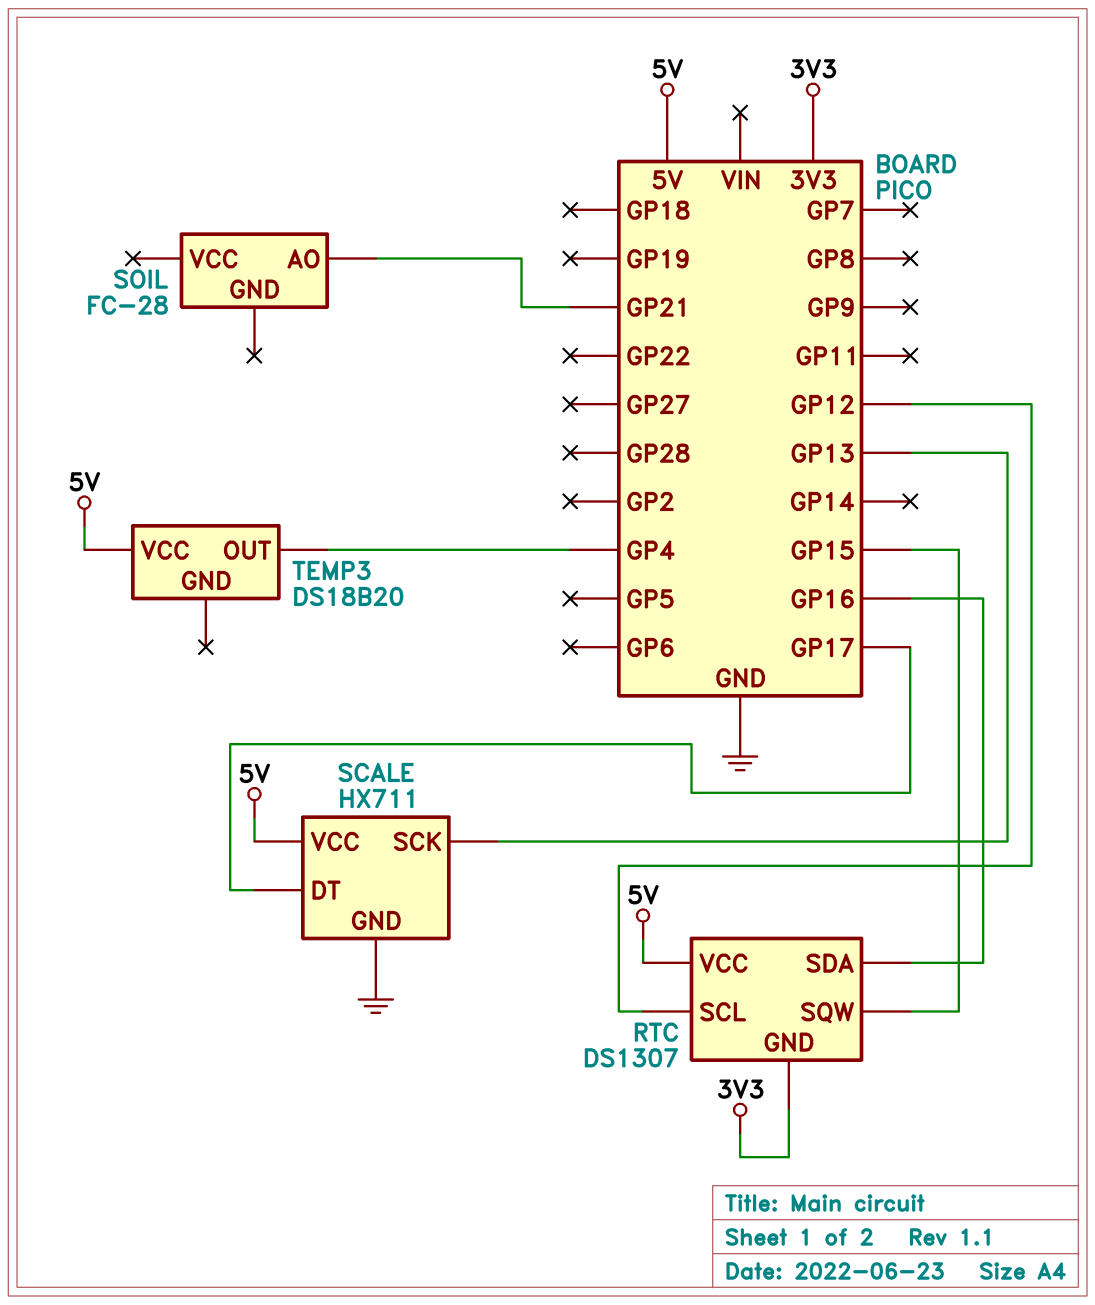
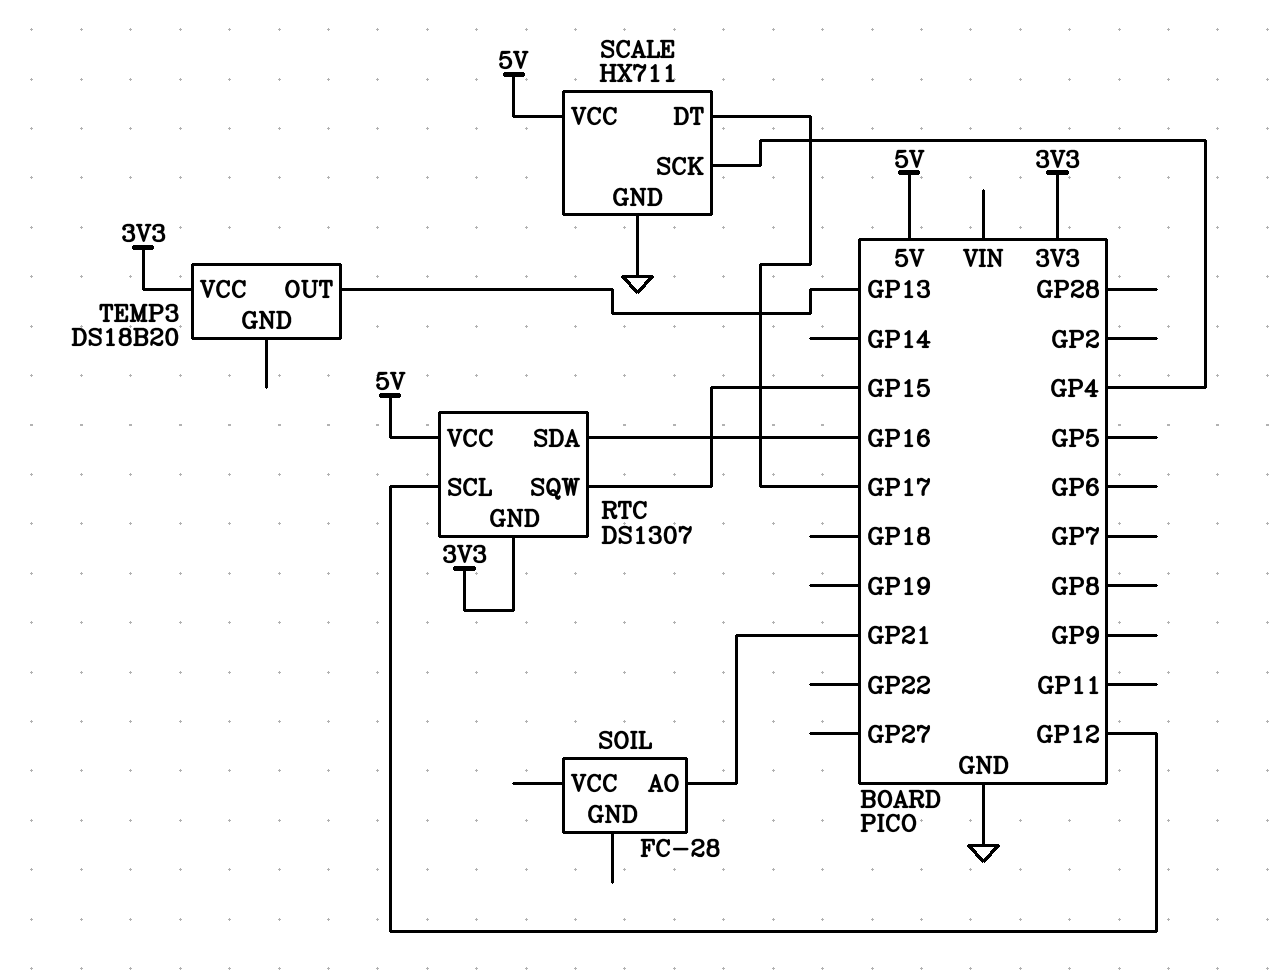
SCALE pin SCK: GP13 -> GP4
TEMP3 pin OUT: GP4 -> GP13
TEMP3 pin VCC: 5V -> 3V3

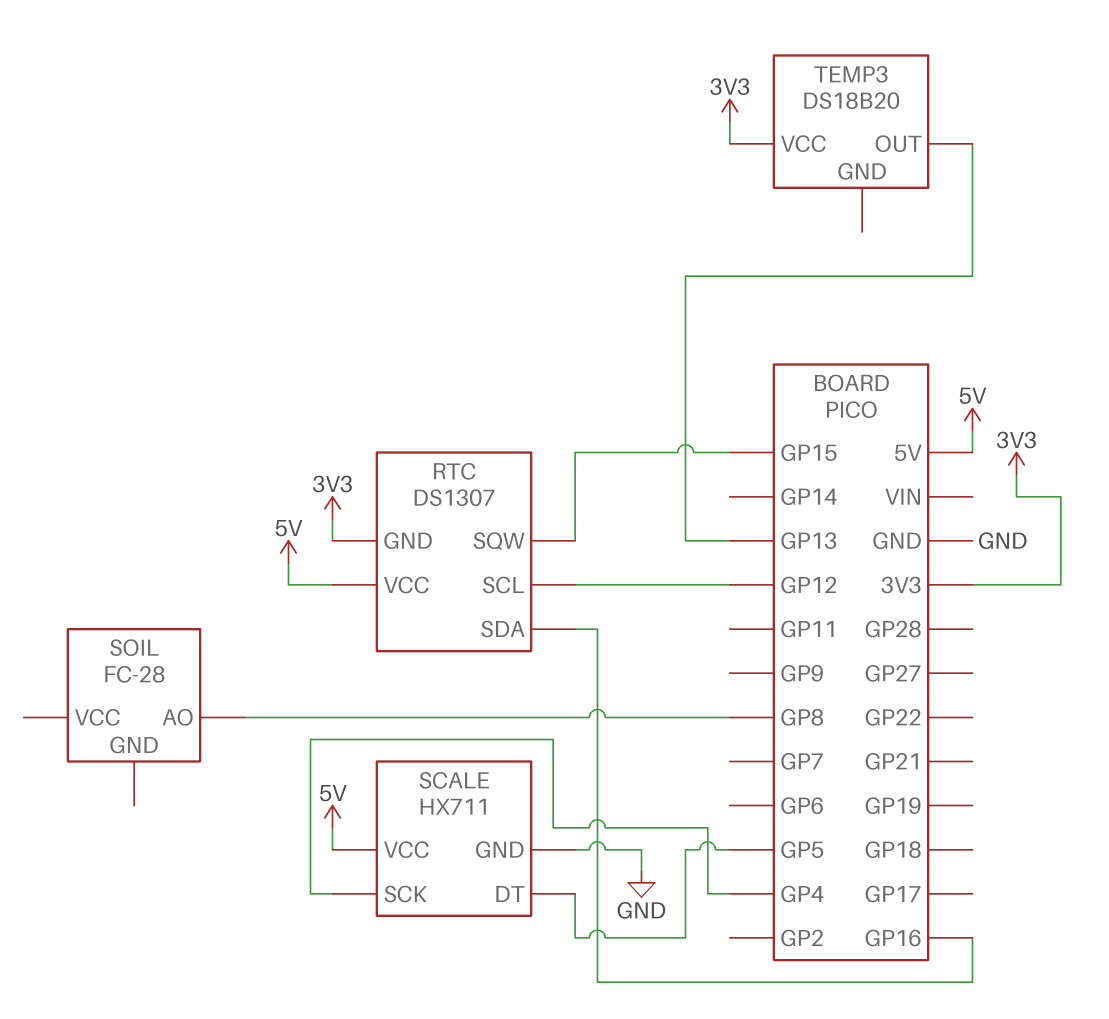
SCALE pin DT: GP17 -> GP5
SOIL pin AO: GP21 -> GP8

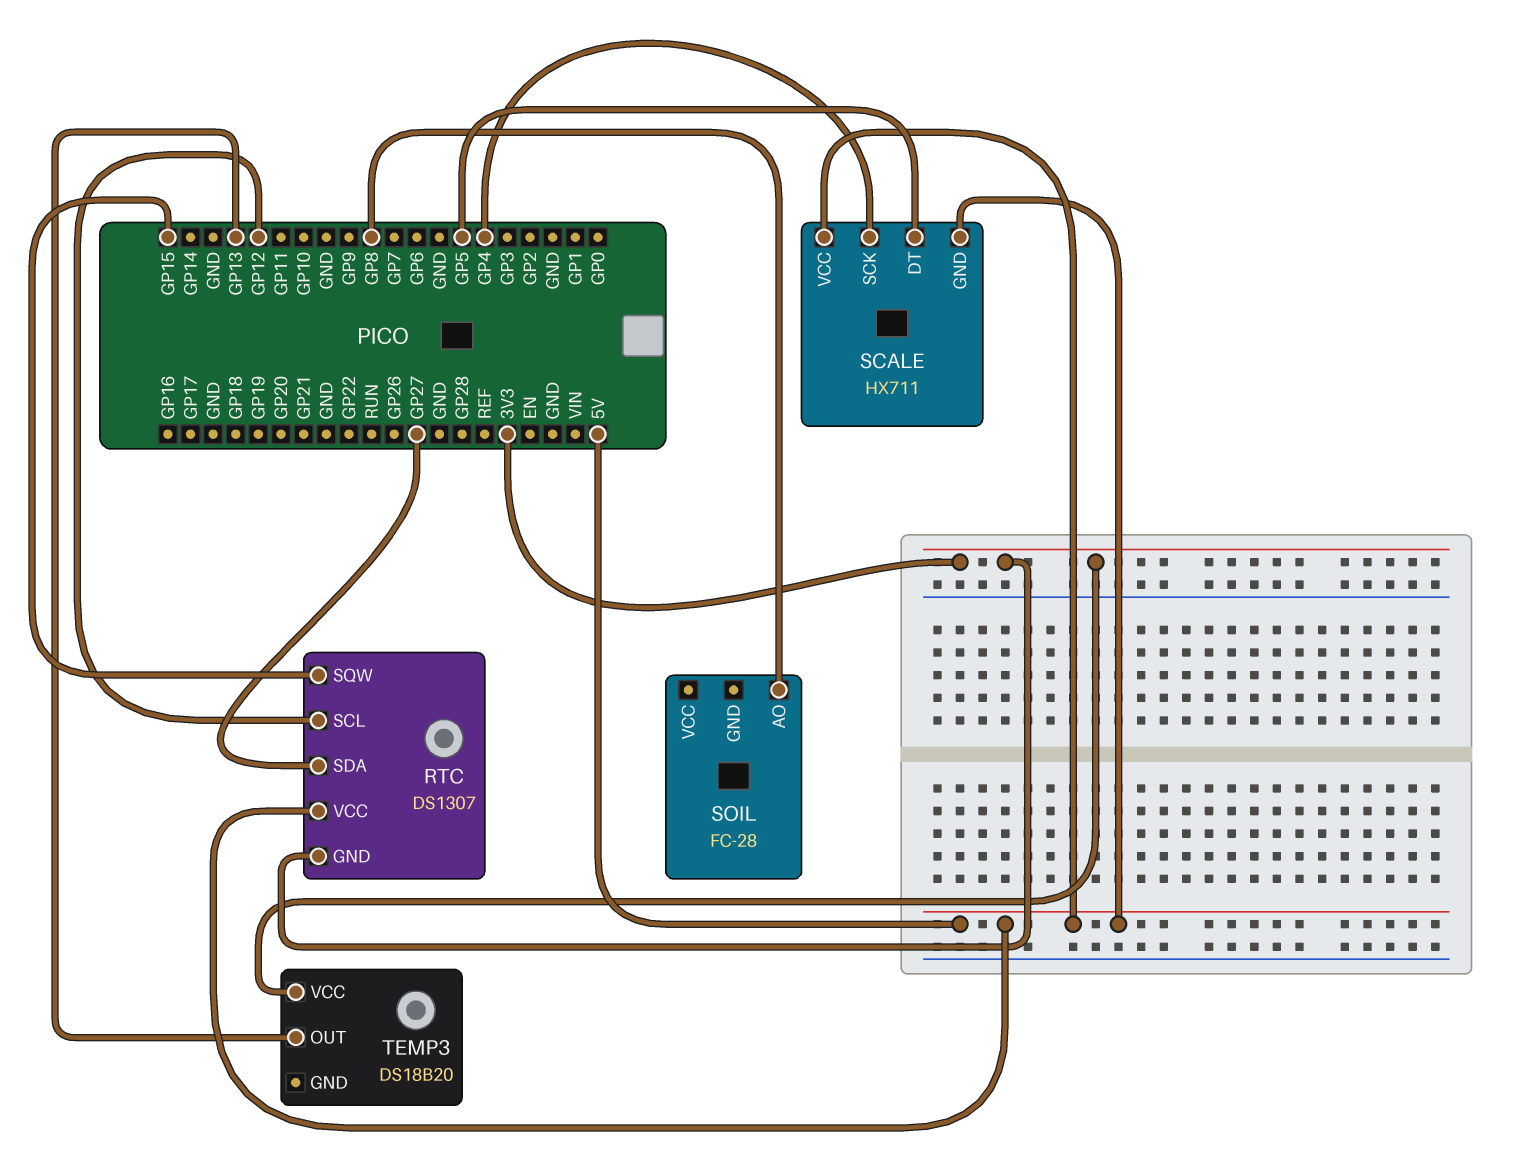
RTC pin SDA: GP16 -> GP27
SCALE pin GND: GND -> 5V

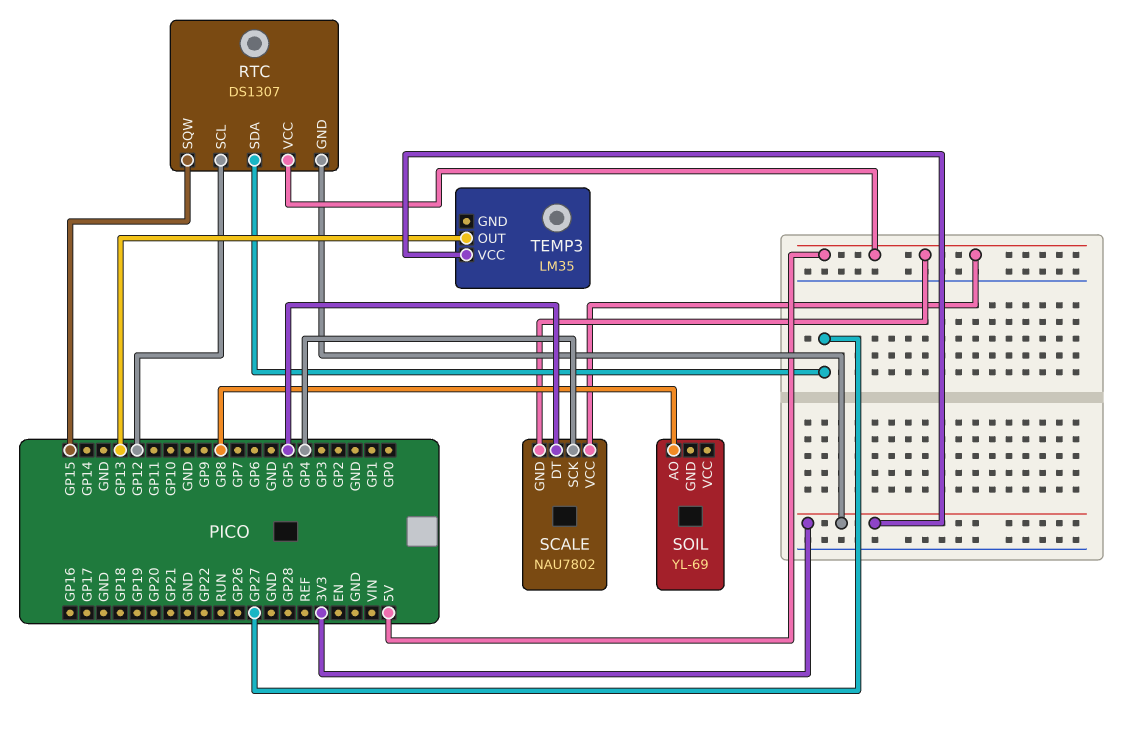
SCALE: HX711 -> NAU7802
SOIL: FC-28 -> YL-69
TEMP3: DS18B20 -> LM35

